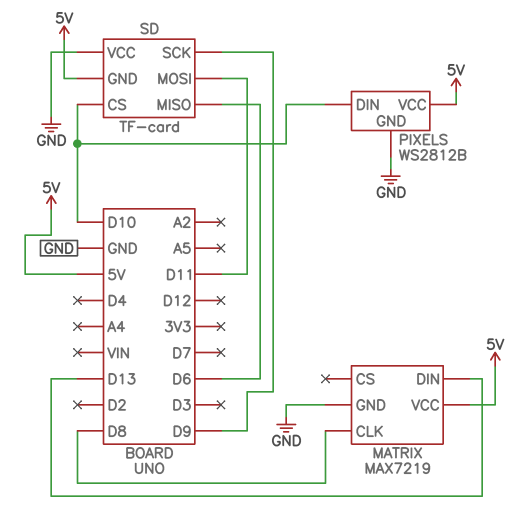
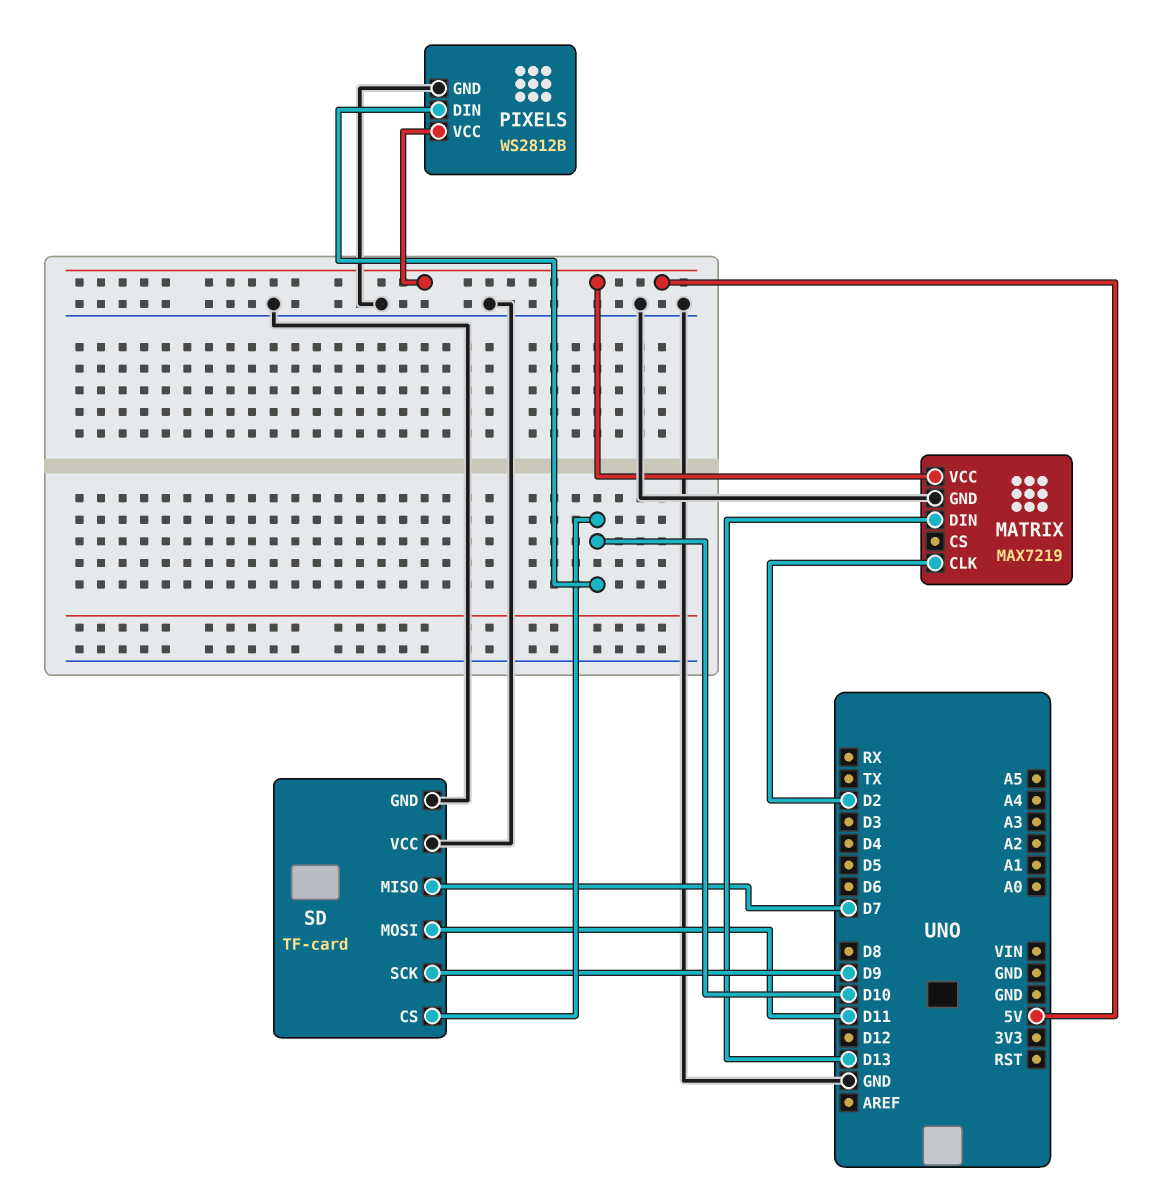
MATRIX pin CLK: D8 -> D2
SD pin GND: 5V -> GND
SD pin MISO: D6 -> D7

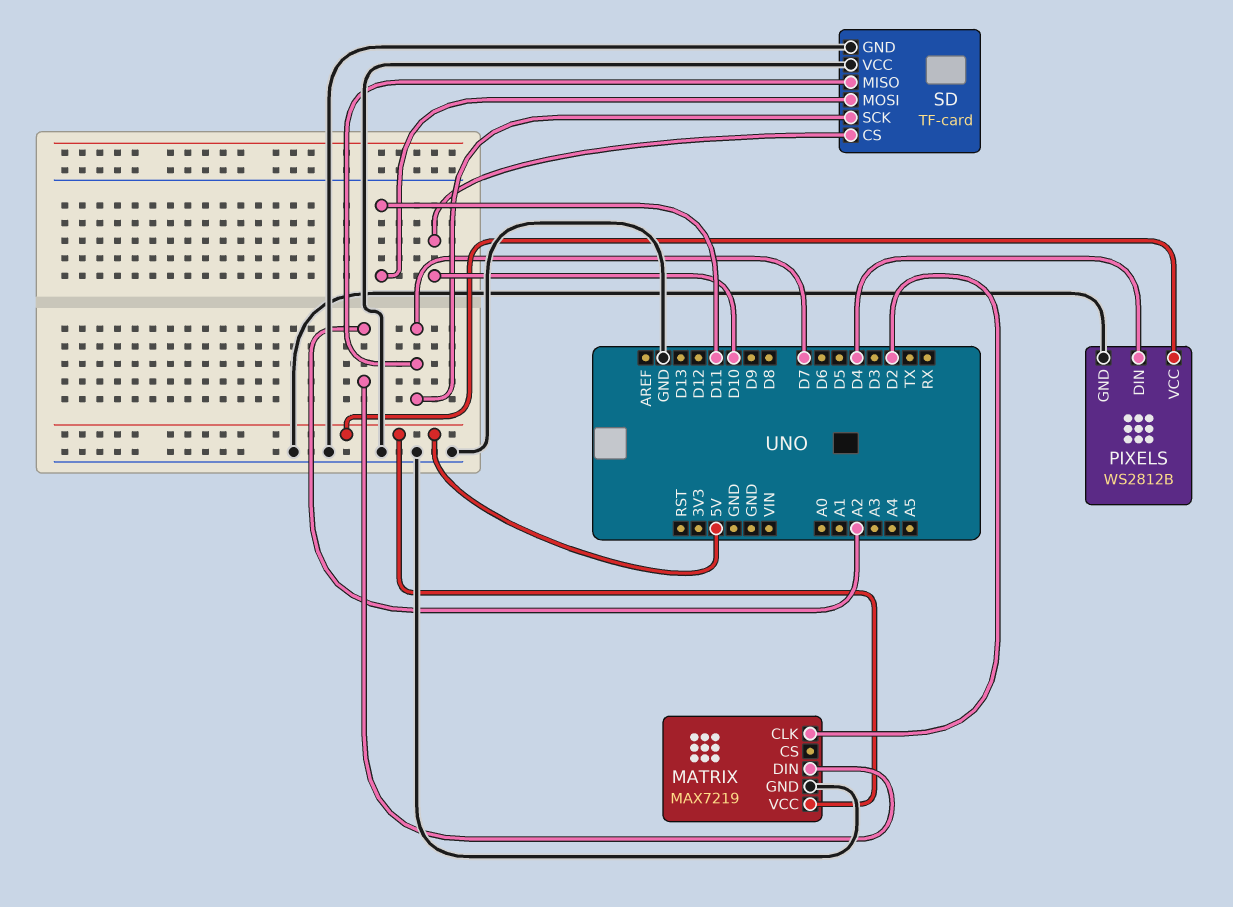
MATRIX pin DIN: D13 -> A2
PIXELS pin DIN: D10 -> D4
SD pin SCK: D9 -> D7

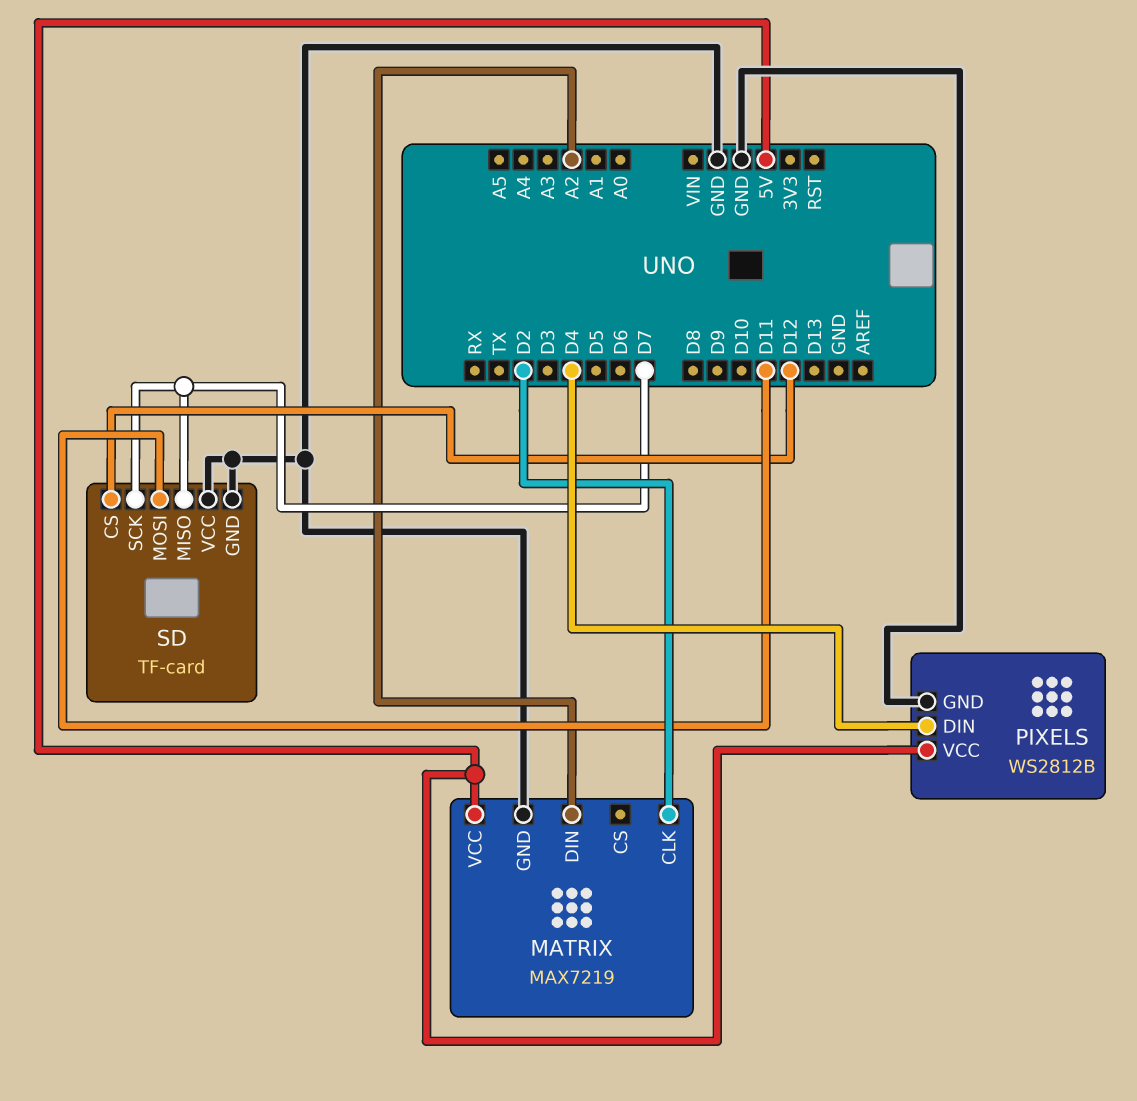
SD pin CS: D10 -> D12

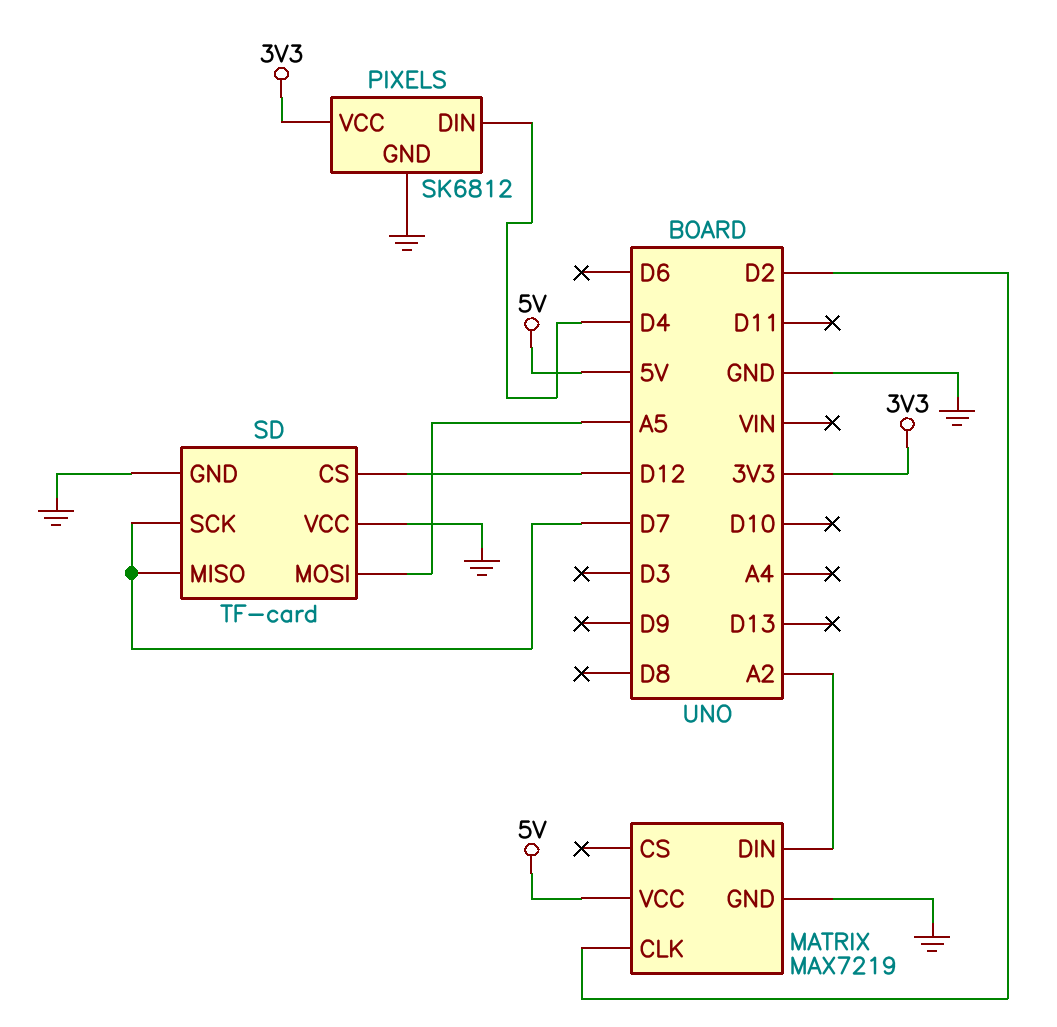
PIXELS: WS2812B -> SK6812
PIXELS pin VCC: 5V -> 3V3
SD pin MOSI: D11 -> A5

